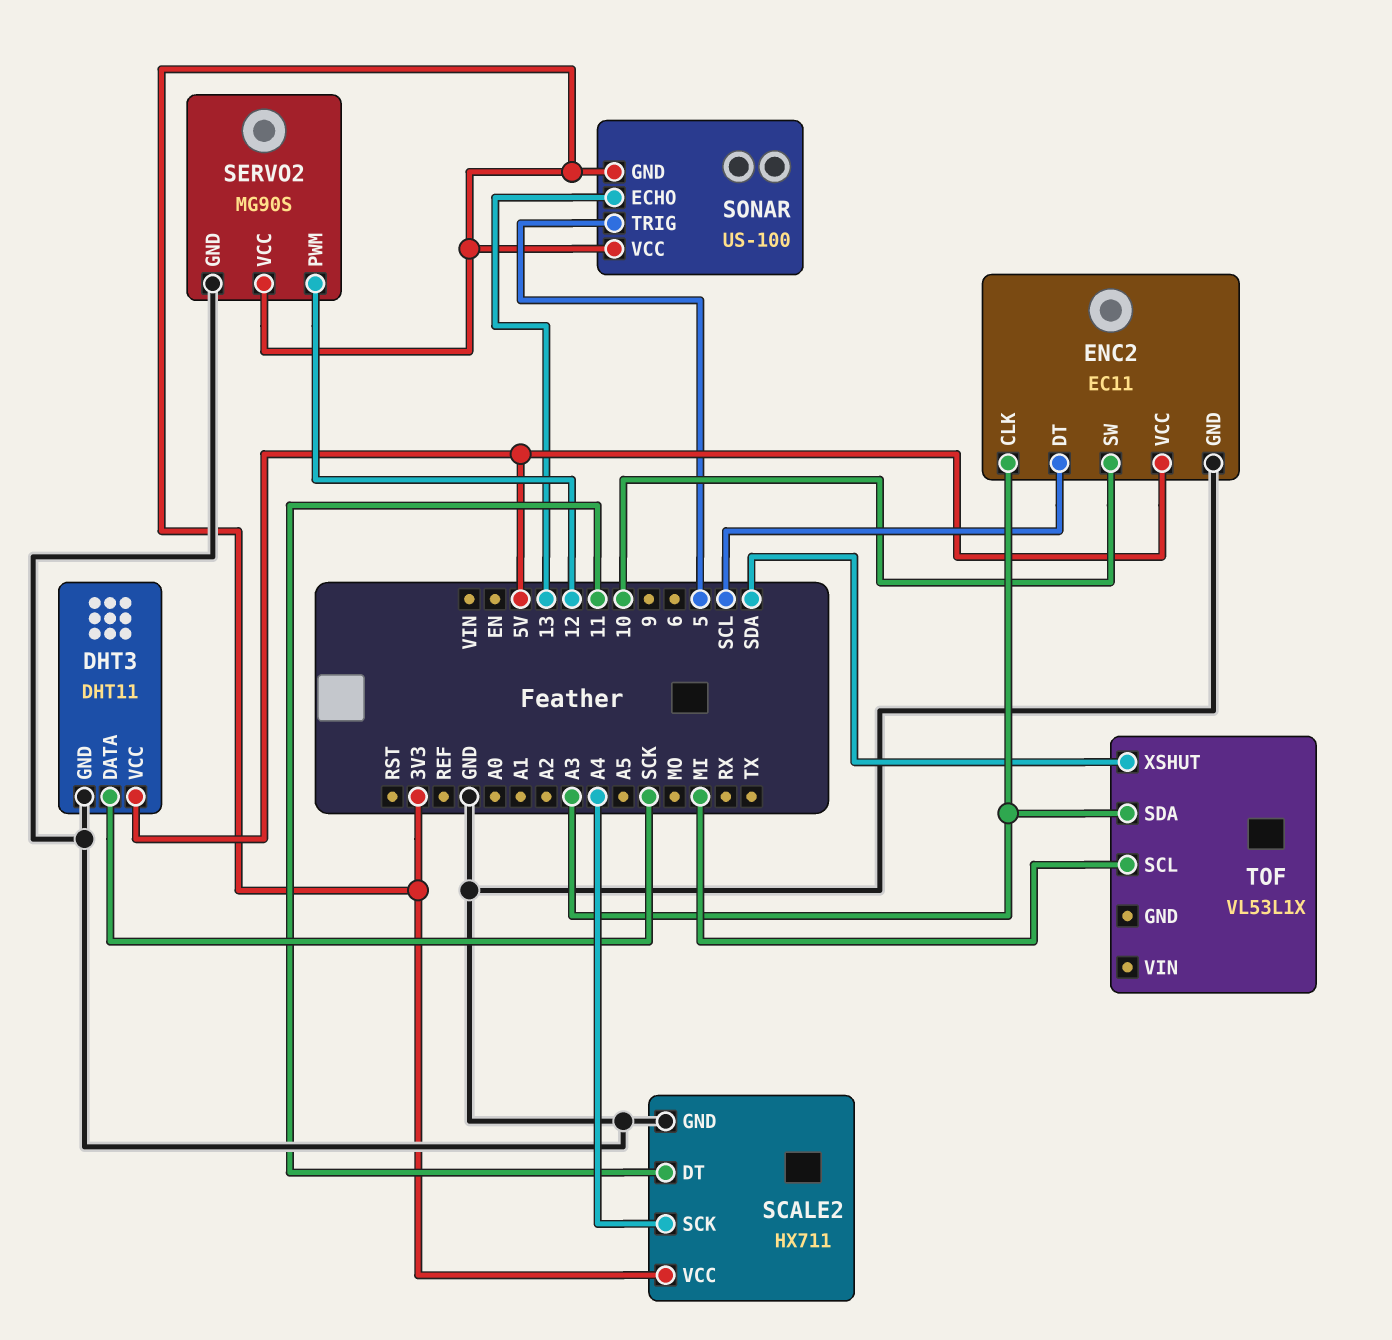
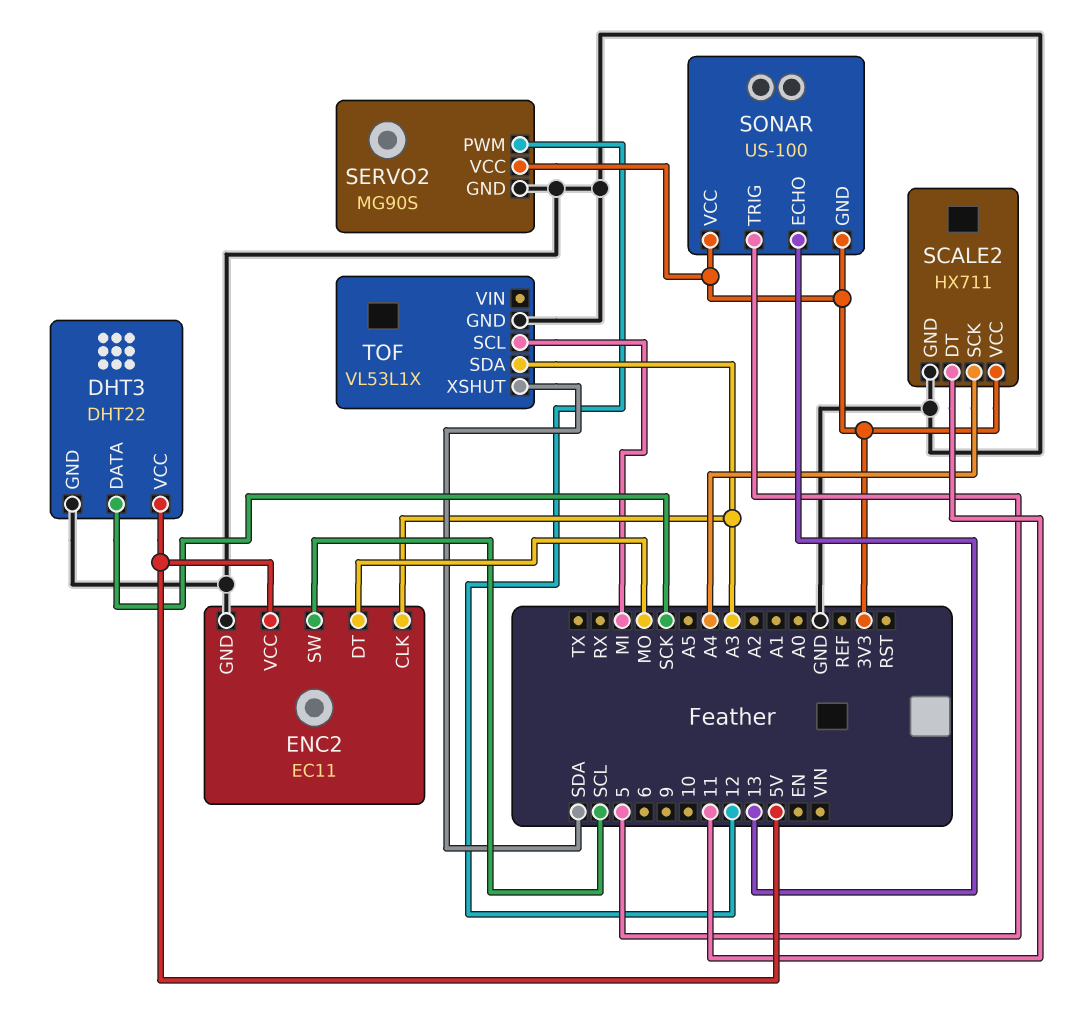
DHT3: DHT11 -> DHT22
ENC2 pin DT: SCL -> MO
ENC2 pin SW: 10 -> SCL
TOF pin GND: none -> GND

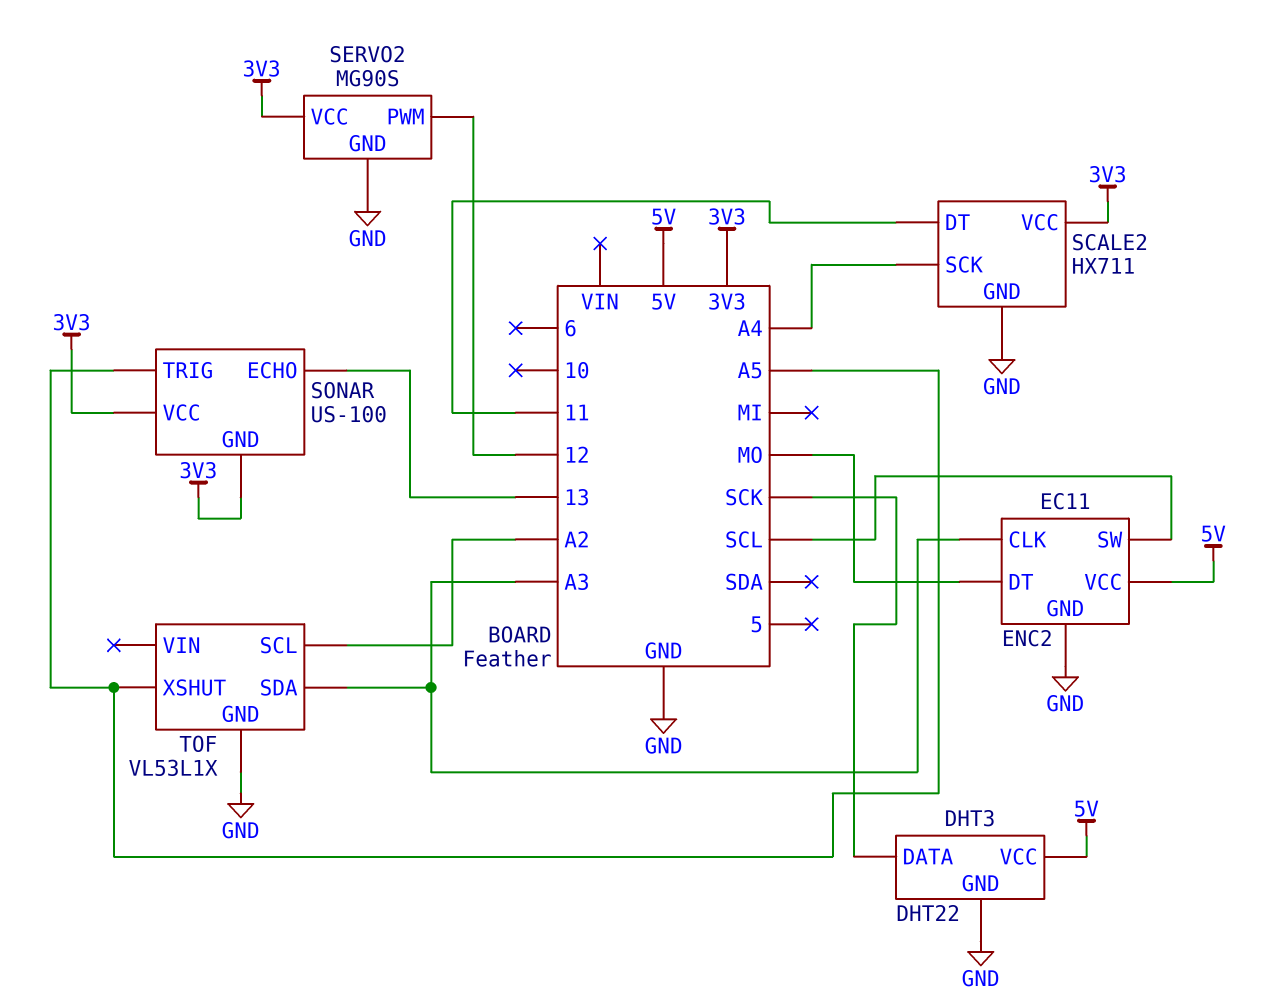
SONAR pin TRIG: 5 -> A5
TOF pin SCL: MI -> A2
TOF pin XSHUT: SDA -> A5

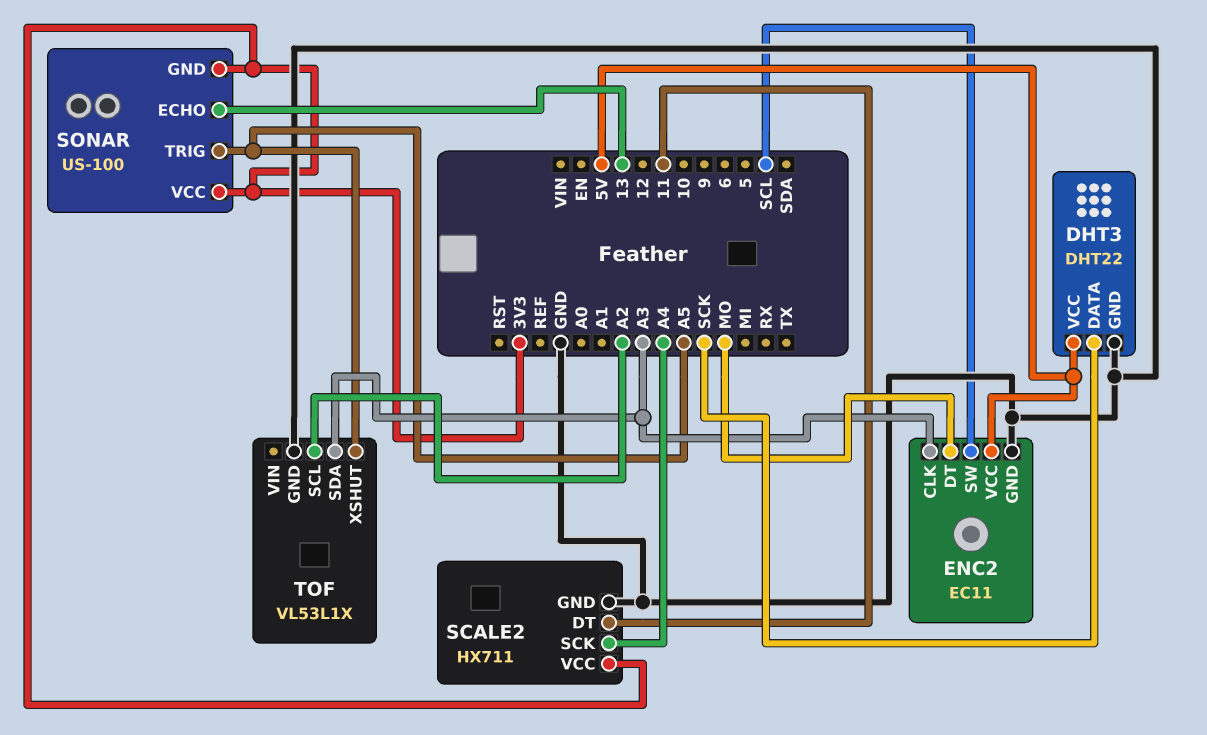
SERVO2: MG90S -> none
SERVO2 pin GND: GND -> none
SERVO2 pin PWM: 12 -> none
SERVO2 pin VCC: 3V3 -> none

